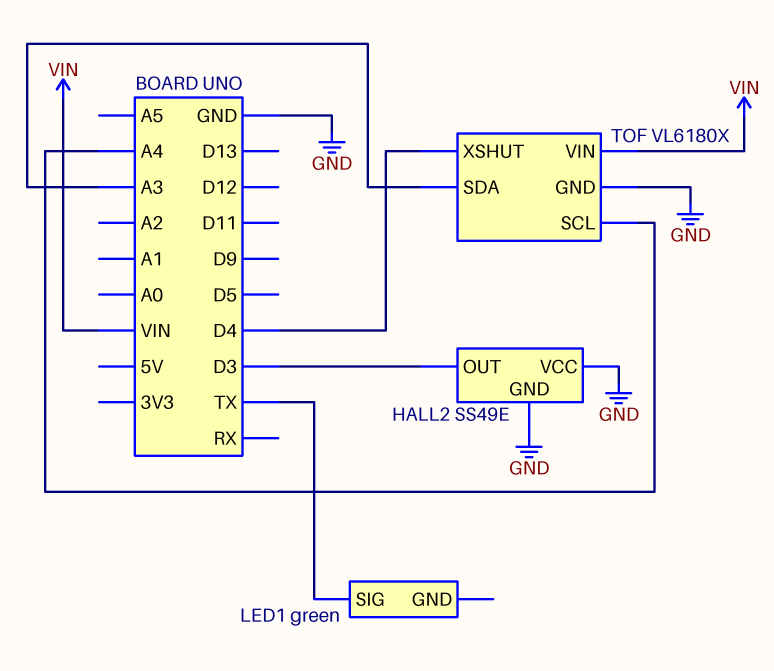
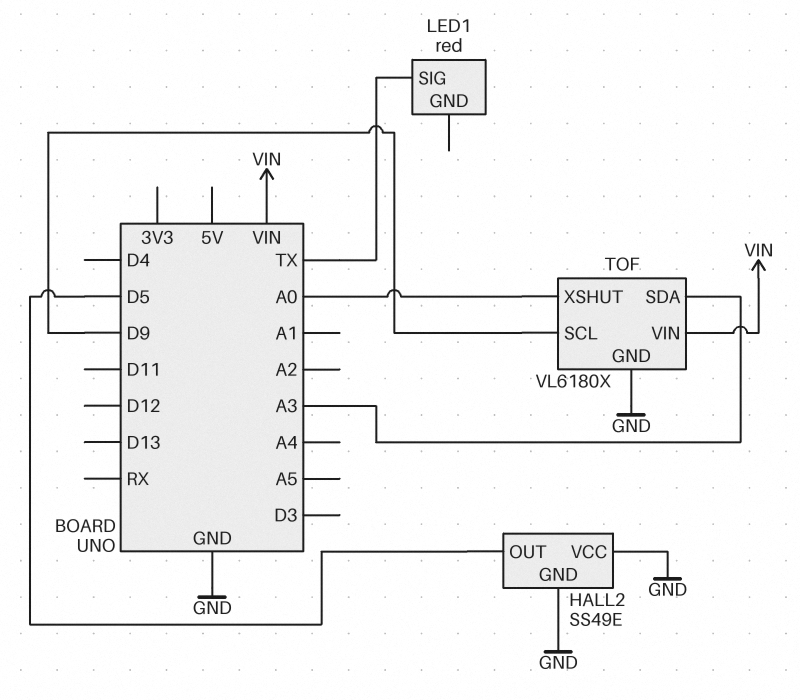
HALL2 pin OUT: D3 -> D5
LED1: green -> red
TOF pin SCL: A4 -> D9
TOF pin XSHUT: D4 -> A0

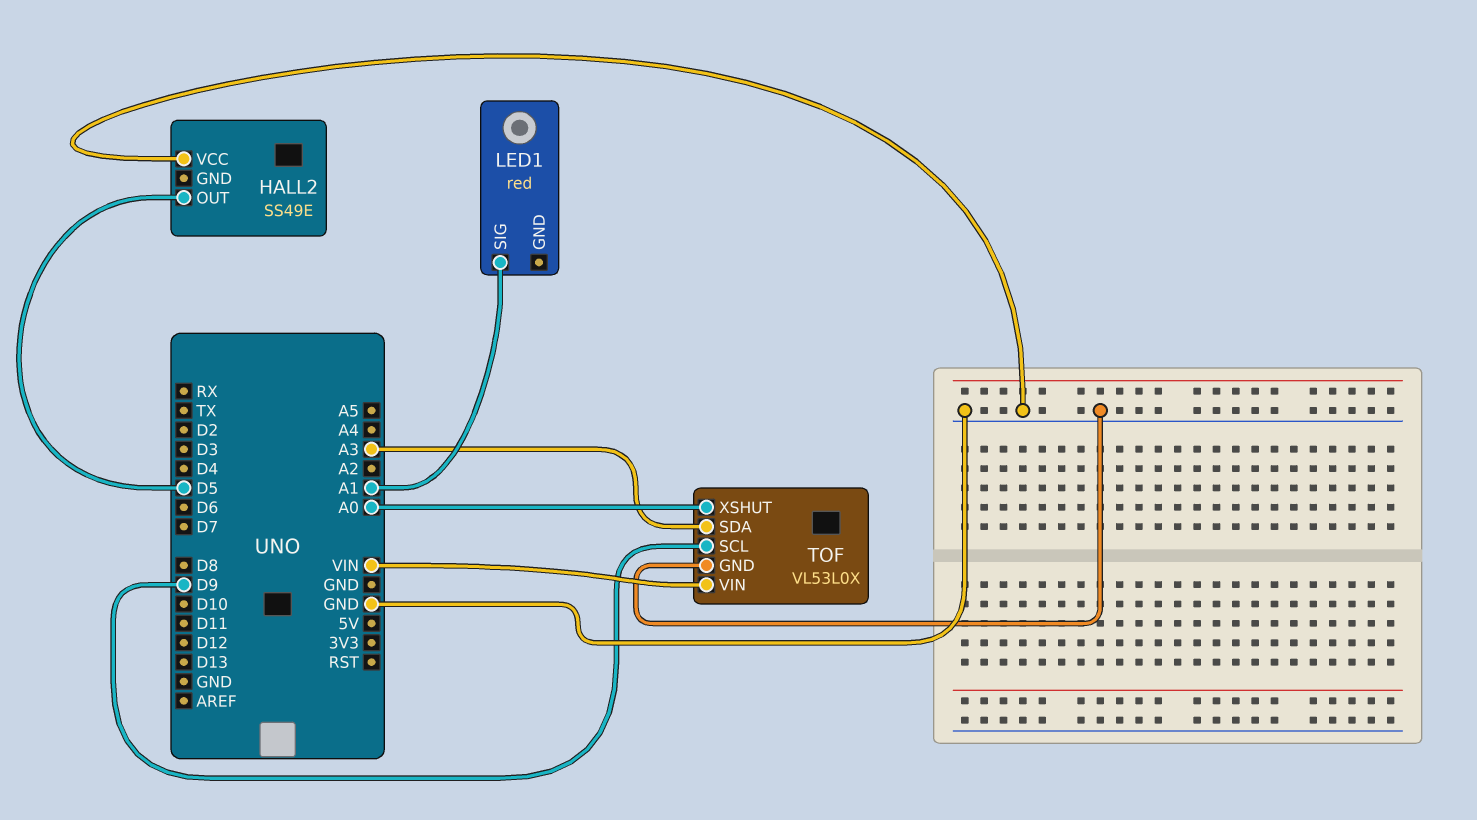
HALL2 pin GND: GND -> none
LED1 pin SIG: TX -> A1
TOF: VL6180X -> VL53L0X

